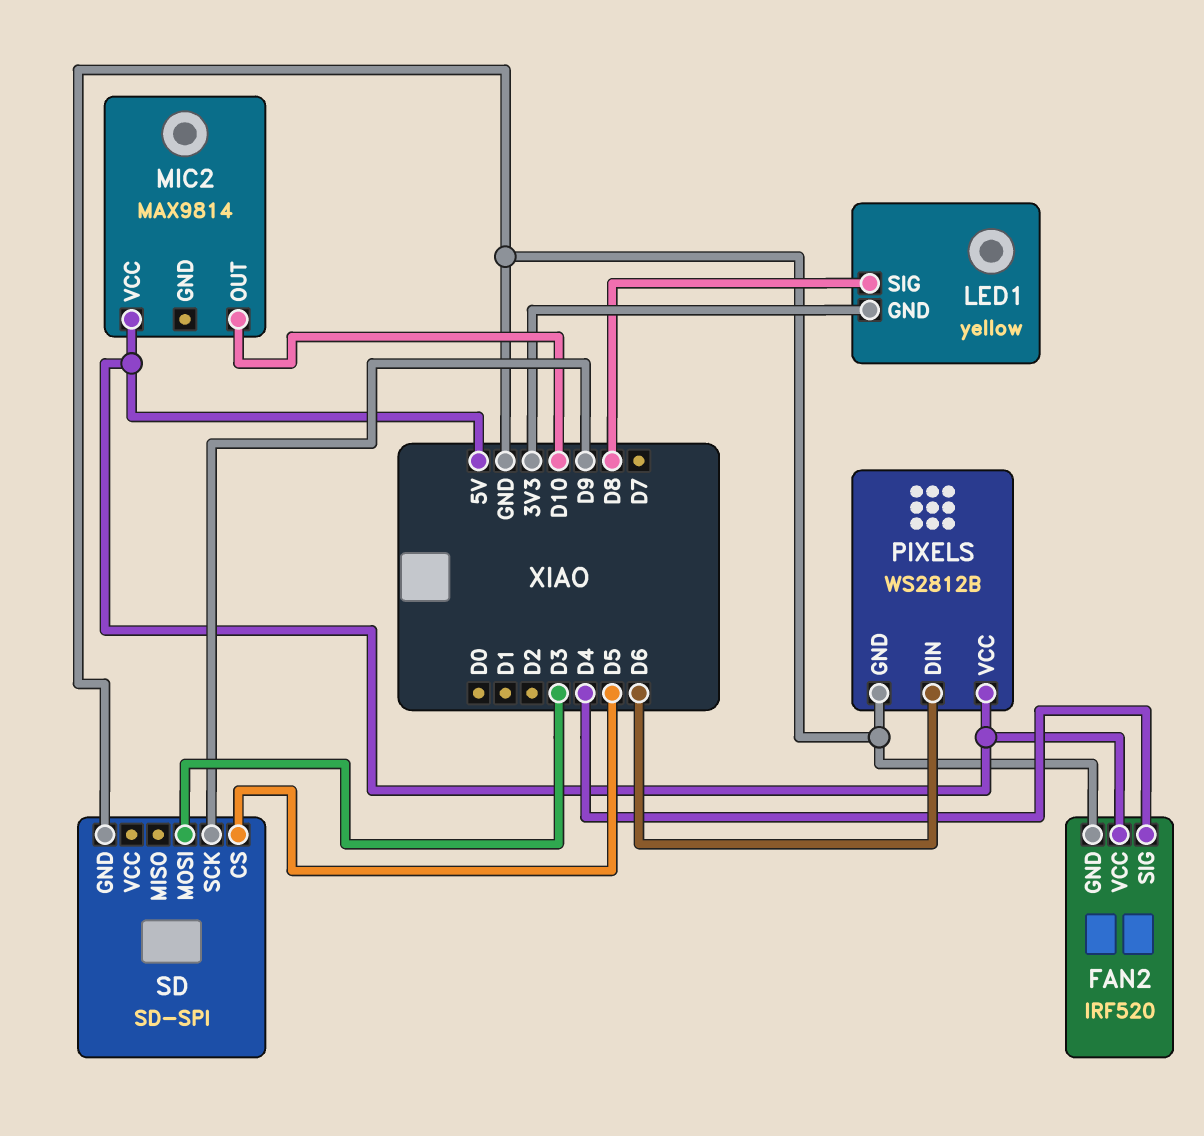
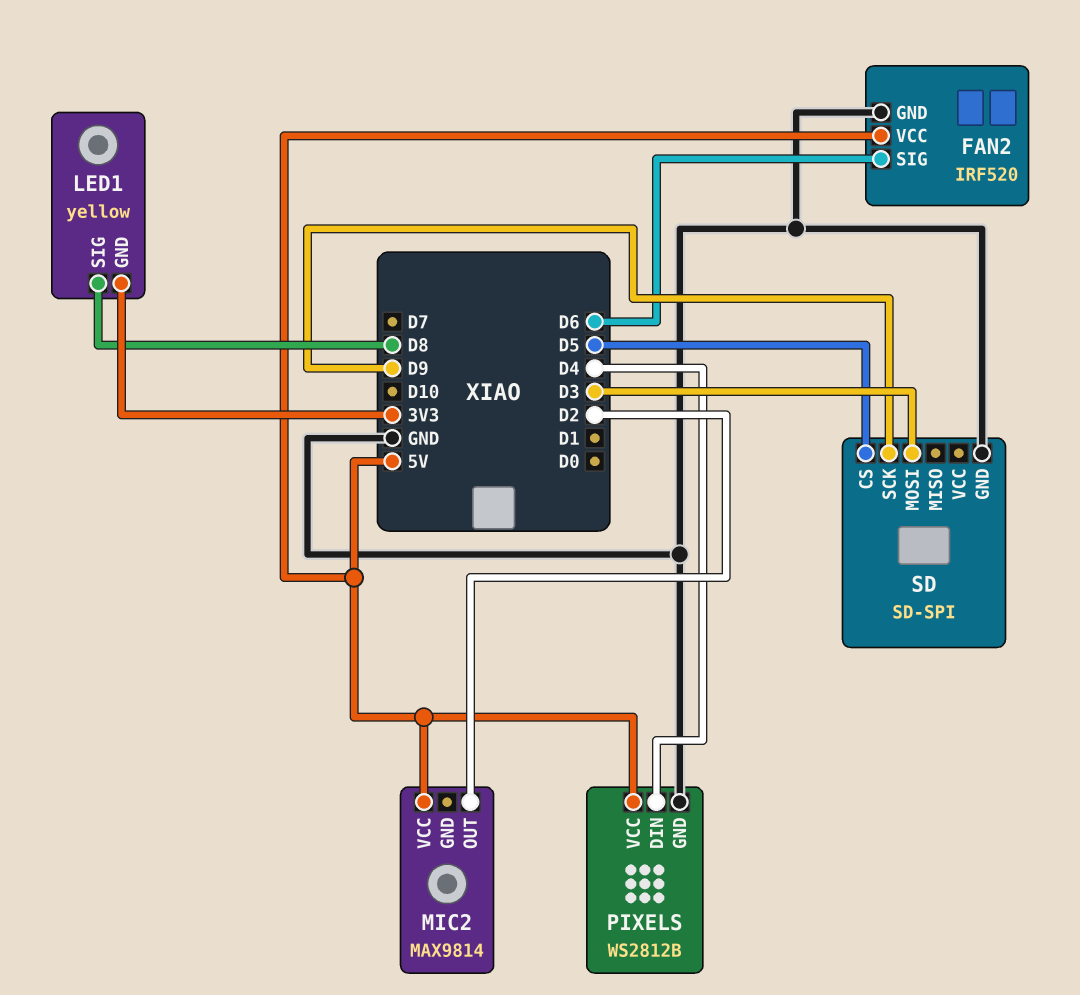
FAN2 pin SIG: D4 -> D6
MIC2 pin OUT: D10 -> D2
PIXELS pin DIN: D6 -> D4

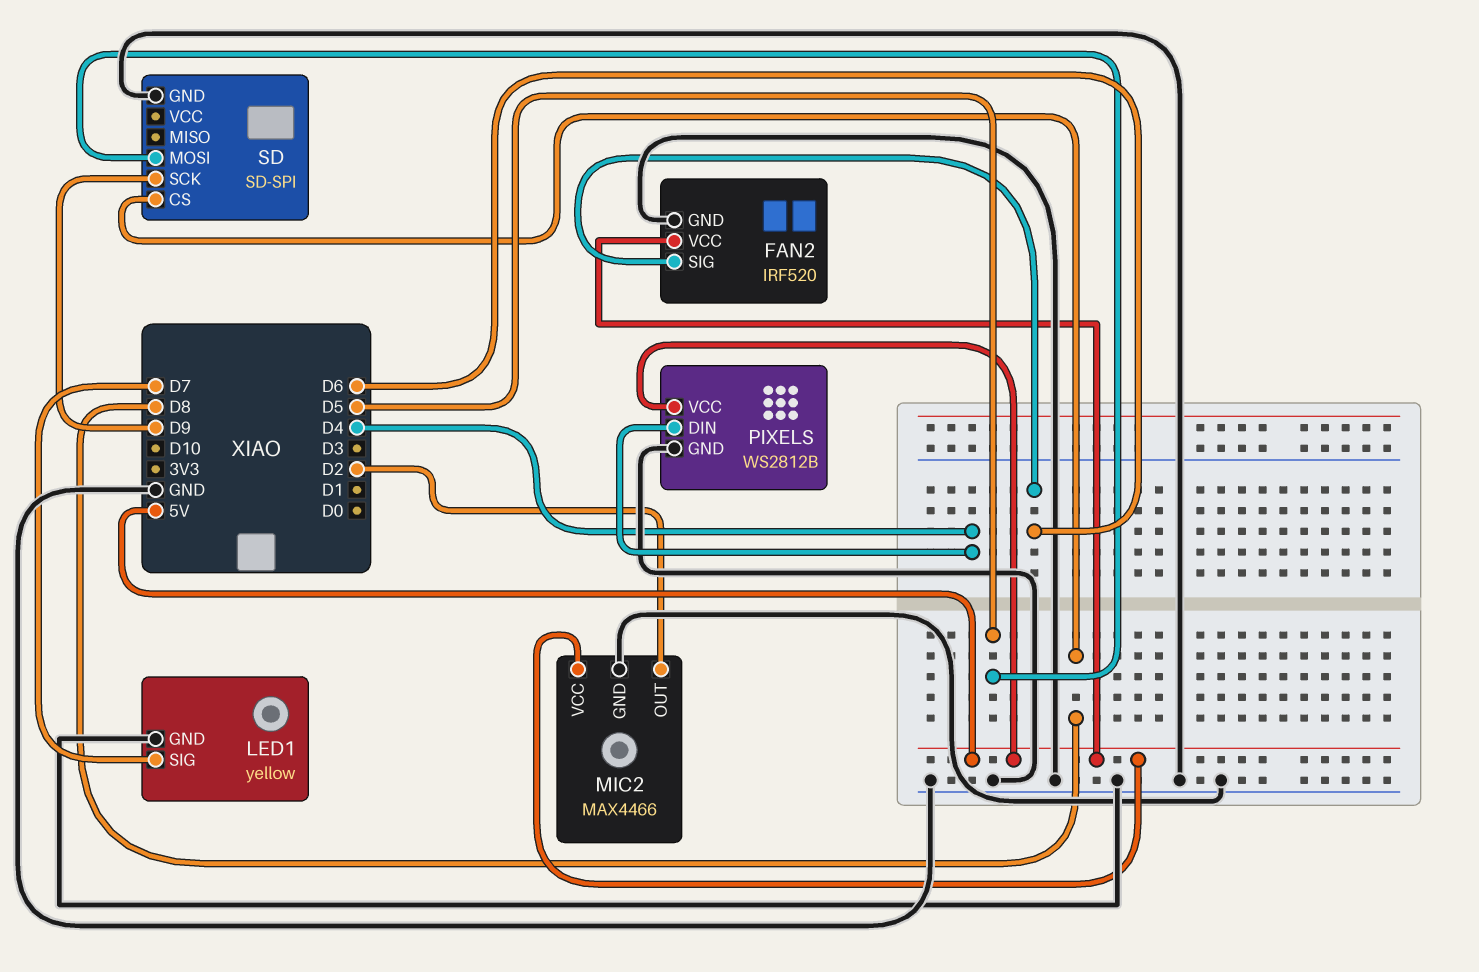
LED1 pin GND: 3V3 -> GND
LED1 pin SIG: D8 -> D7
MIC2: MAX9814 -> MAX4466
MIC2 pin GND: none -> GND
SD pin CS: D5 -> D8
SD pin MOSI: D3 -> D5

